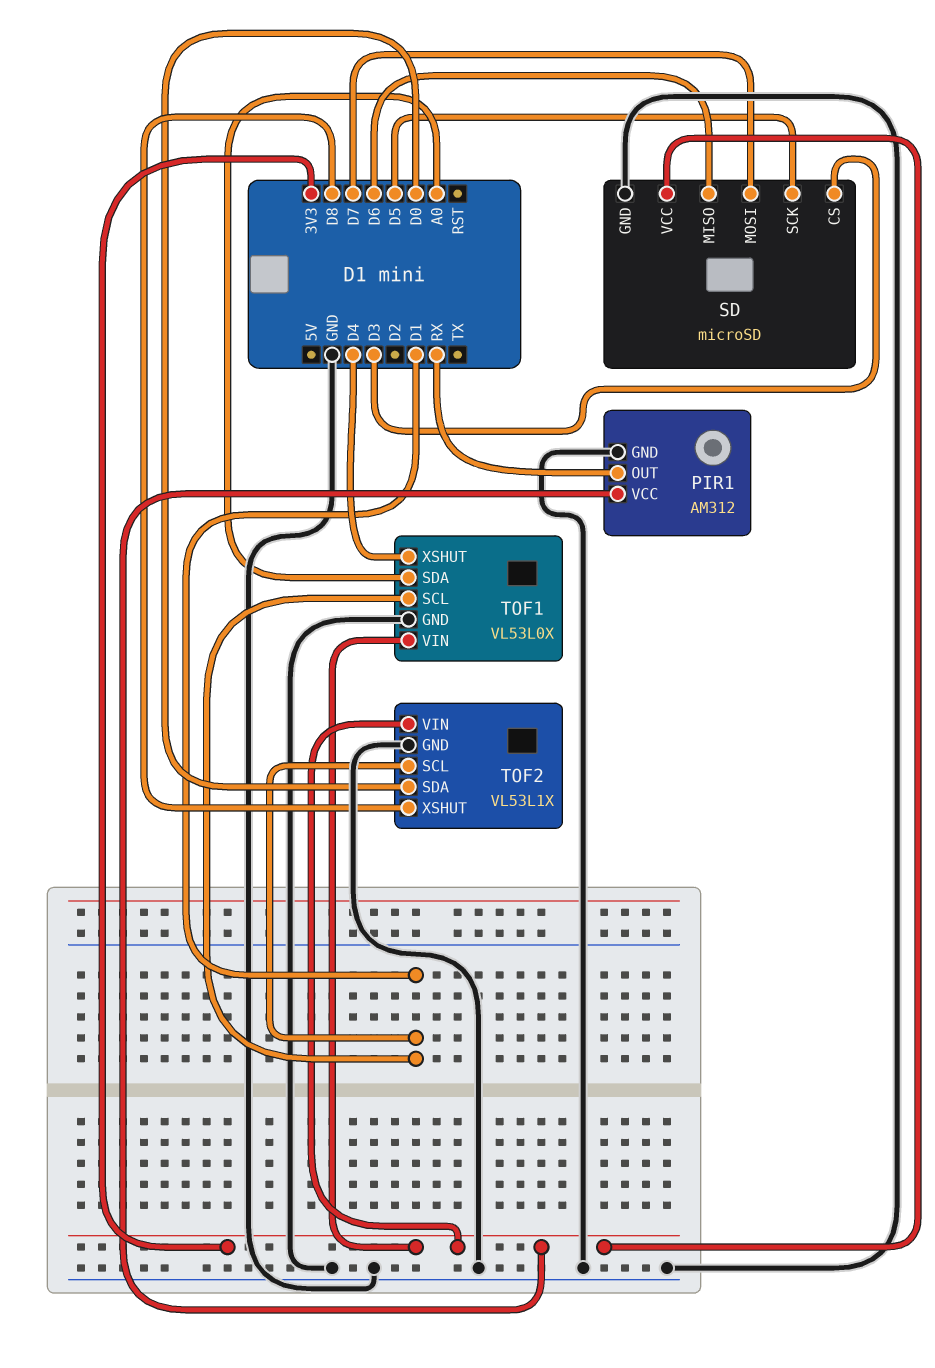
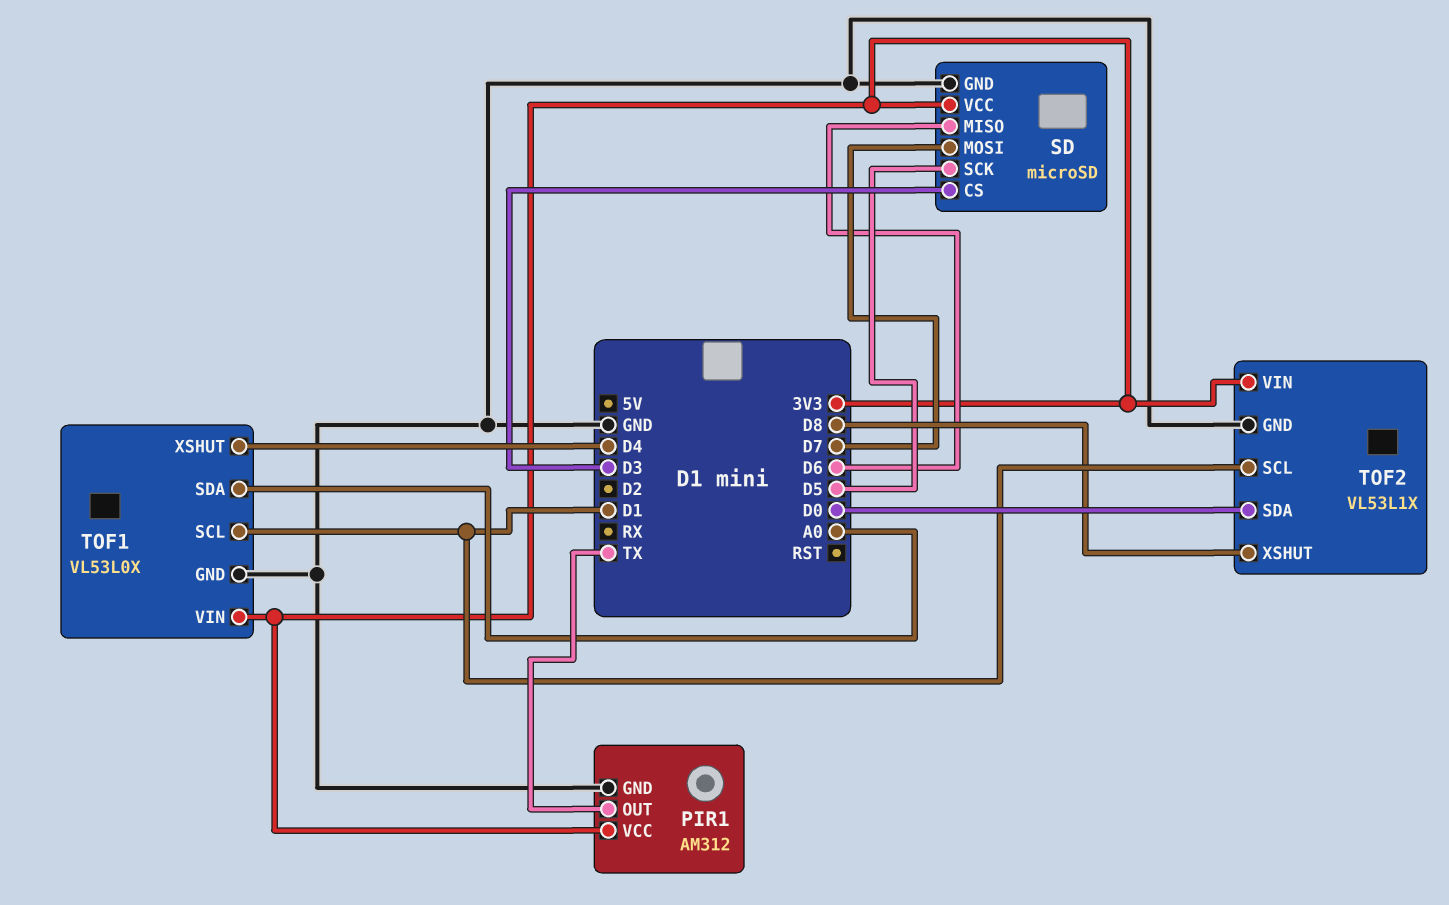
PIR1 pin OUT: RX -> TX

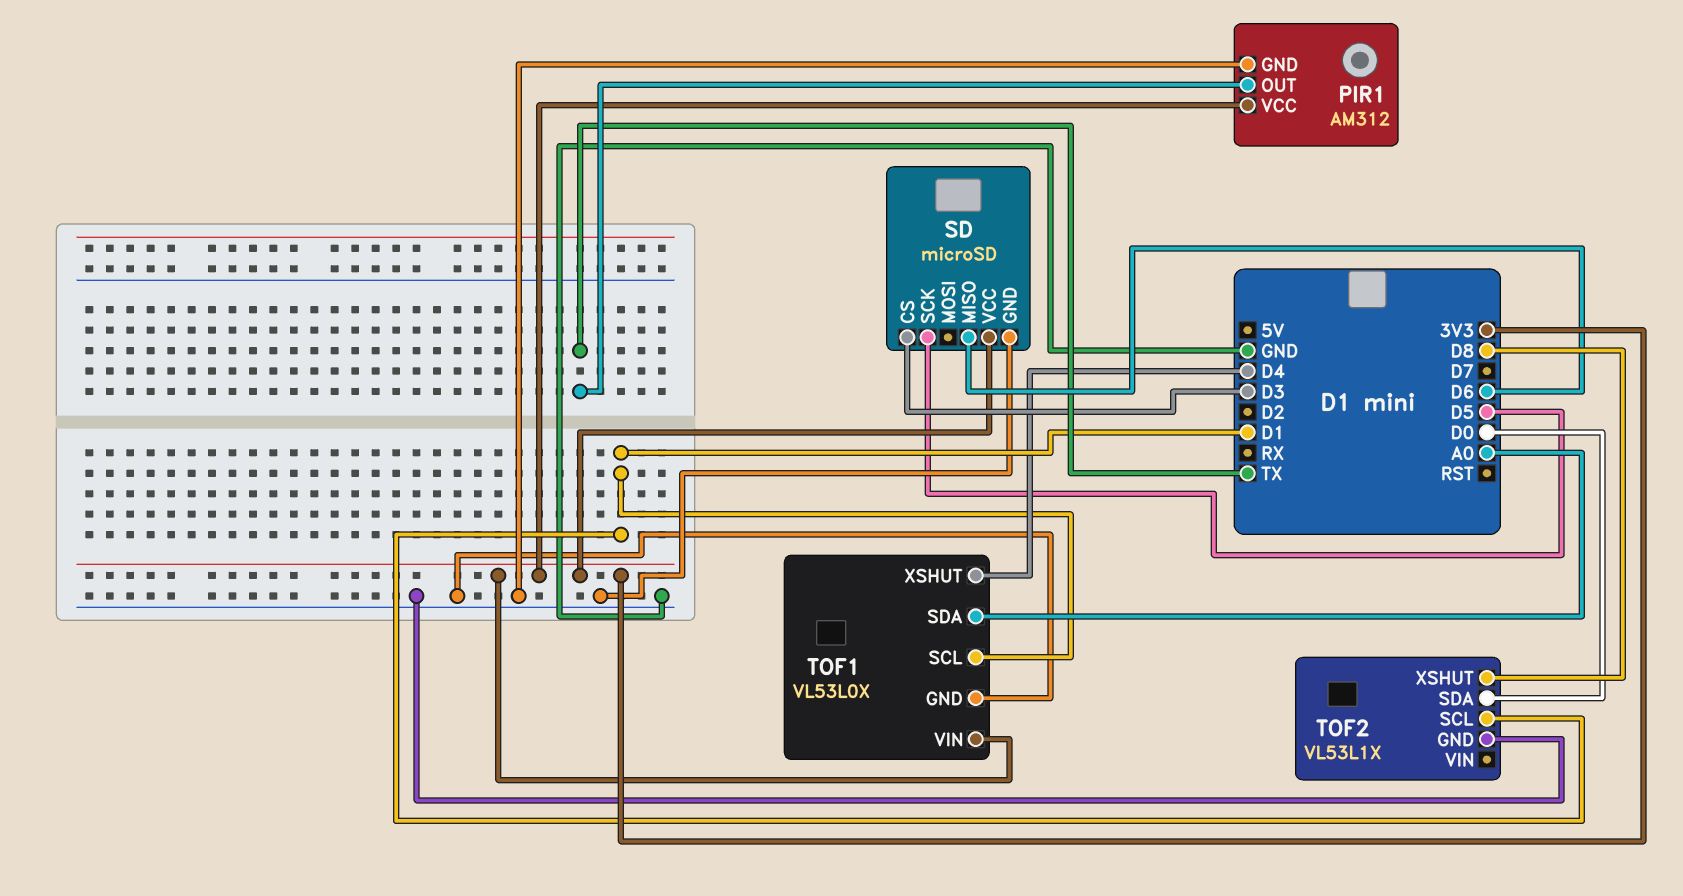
SD pin MOSI: D7 -> none
TOF2 pin VIN: 3V3 -> none

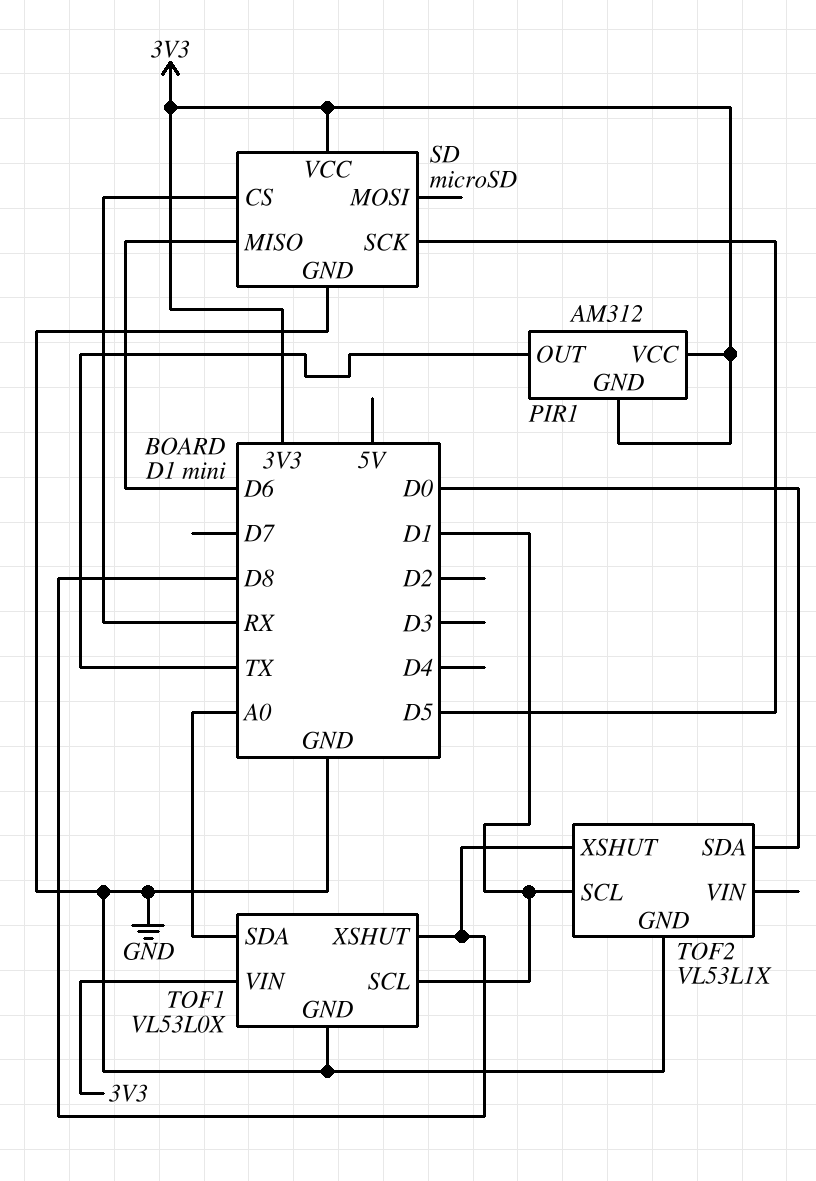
PIR1 pin GND: GND -> 3V3
SD pin CS: D3 -> RX
TOF1 pin XSHUT: D4 -> D8

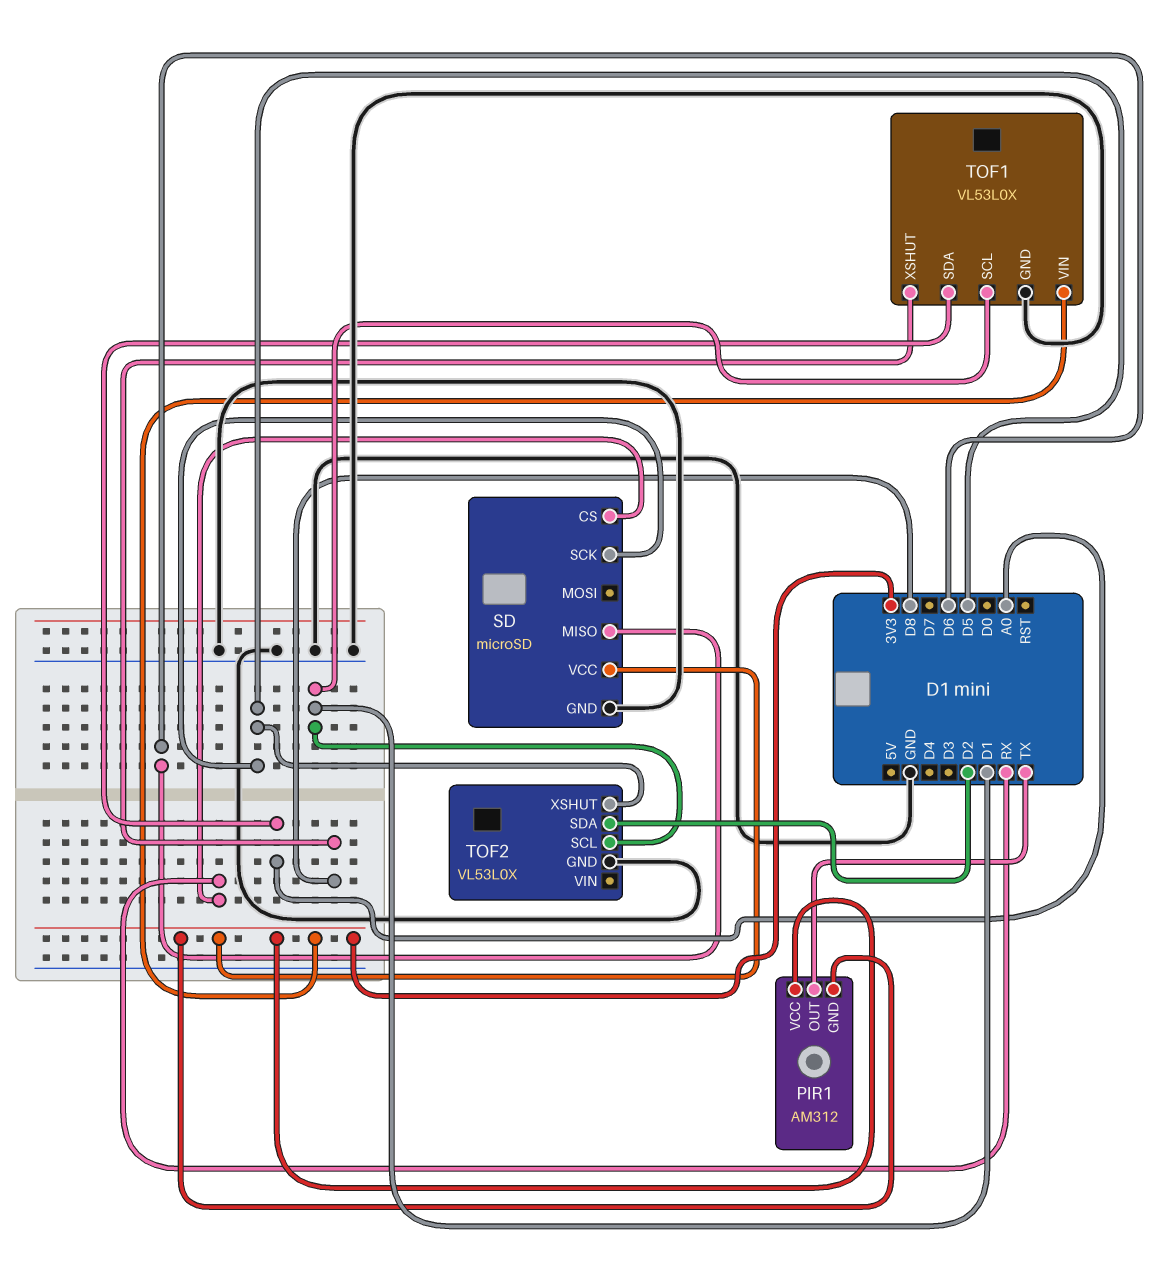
TOF2: VL53L1X -> VL53L0X
TOF2 pin SDA: D0 -> D2
TOF2 pin XSHUT: D8 -> D5

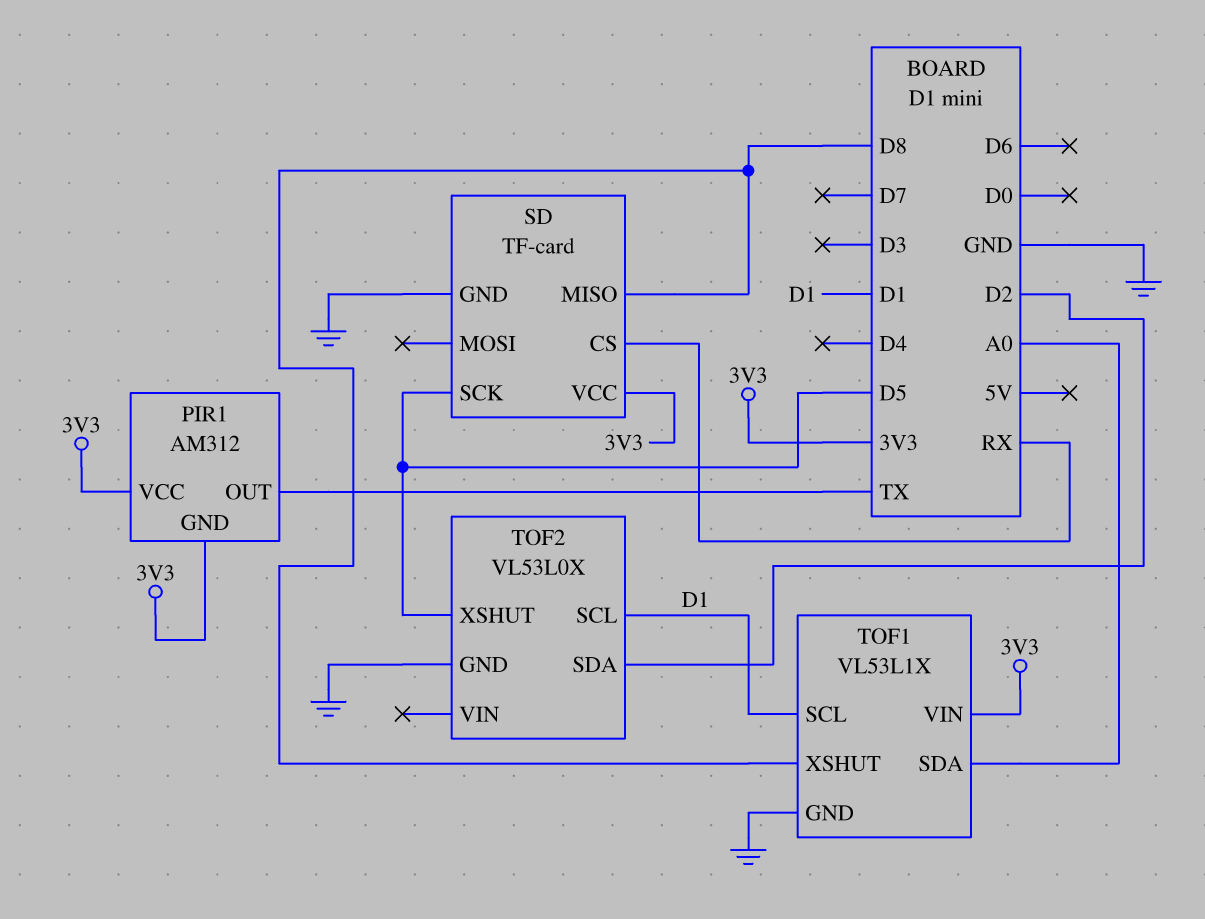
SD: microSD -> TF-card
SD pin MISO: D6 -> D8
TOF1: VL53L0X -> VL53L1X

